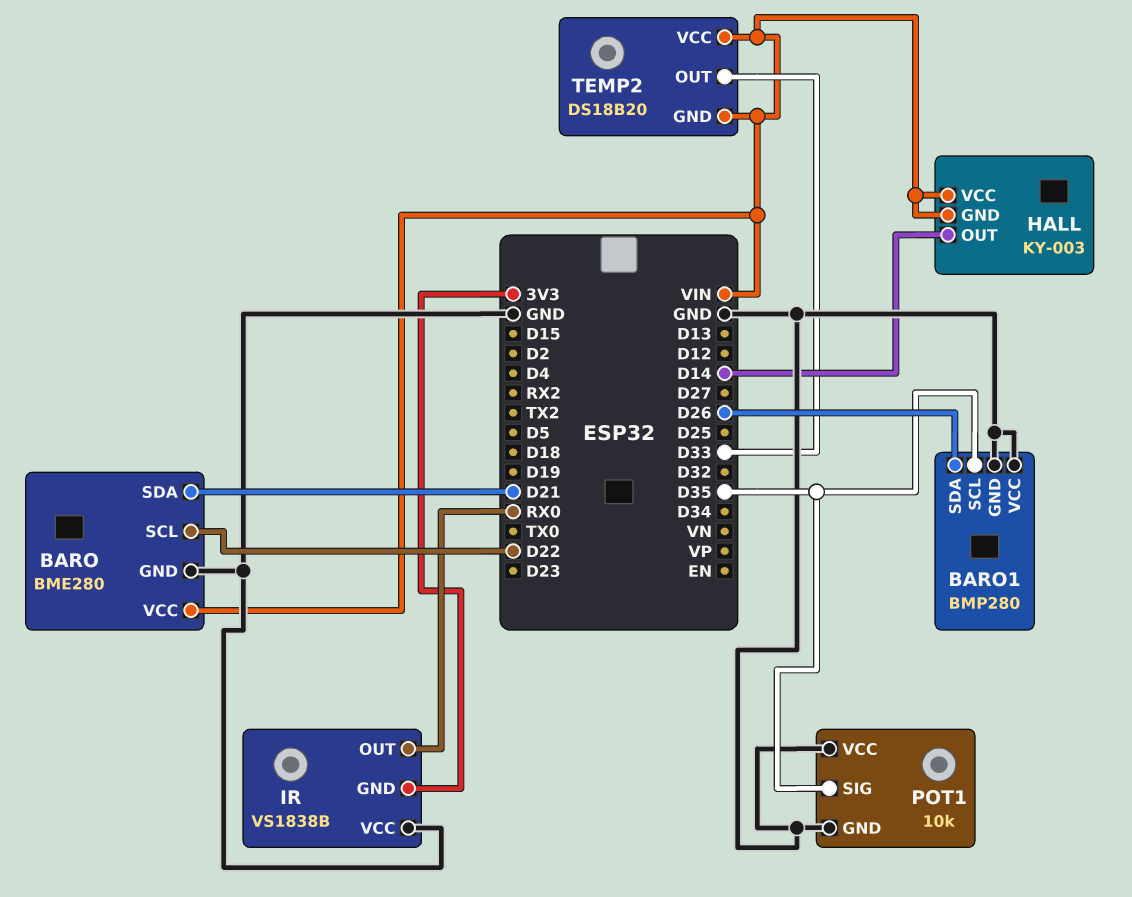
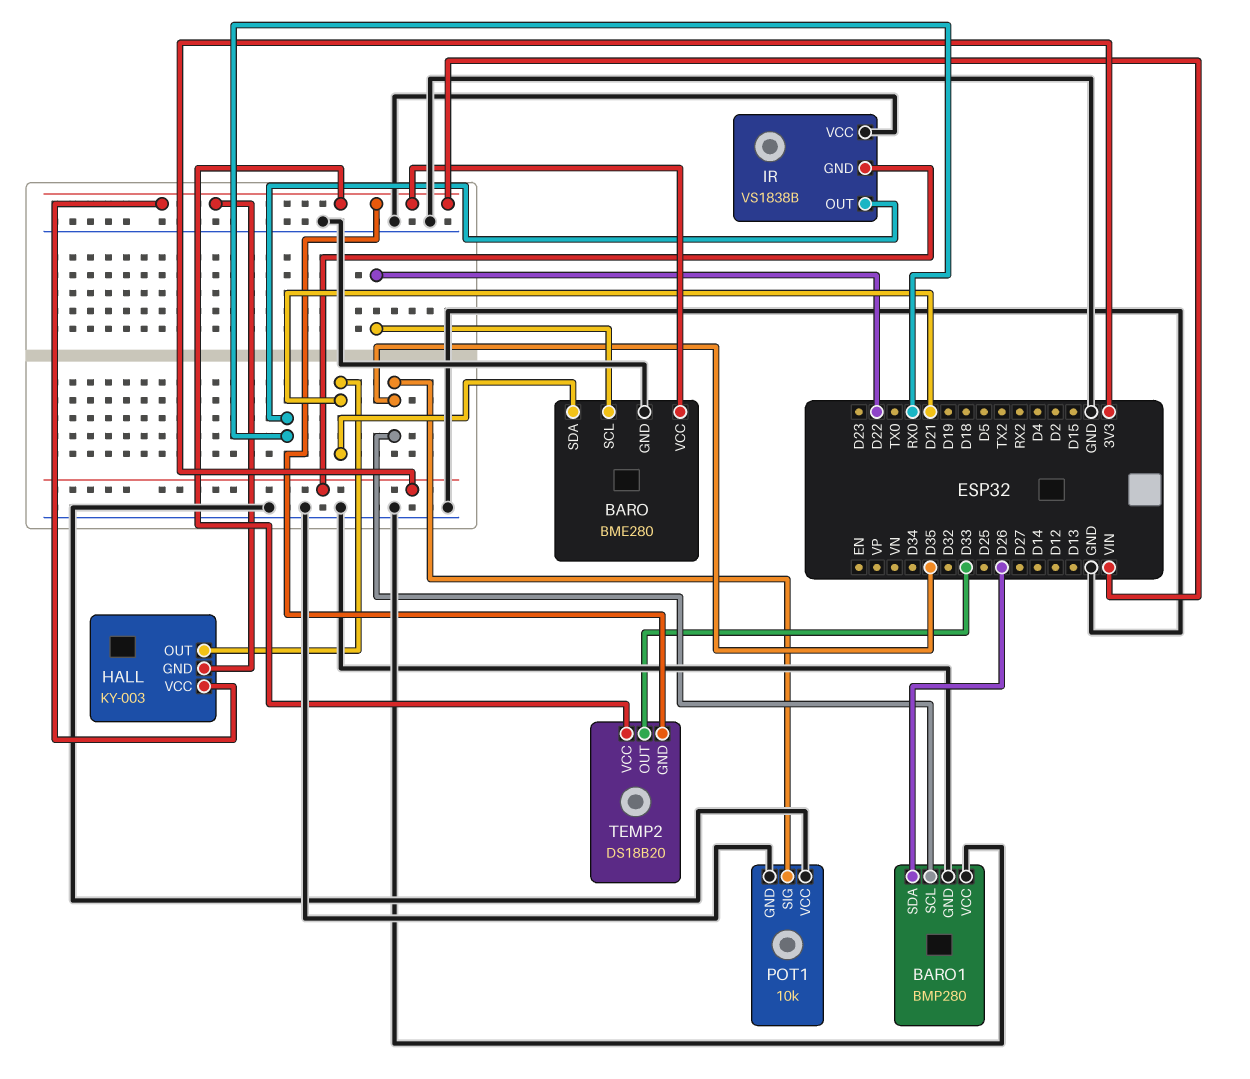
HALL pin OUT: D14 -> D21

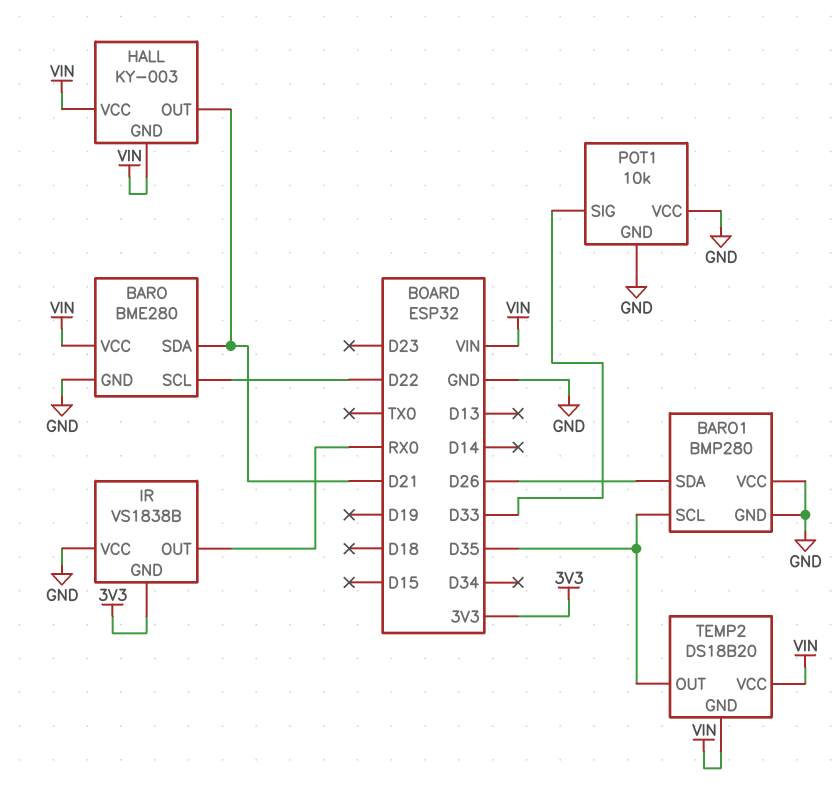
POT1 pin SIG: D35 -> D33
TEMP2 pin OUT: D33 -> D35

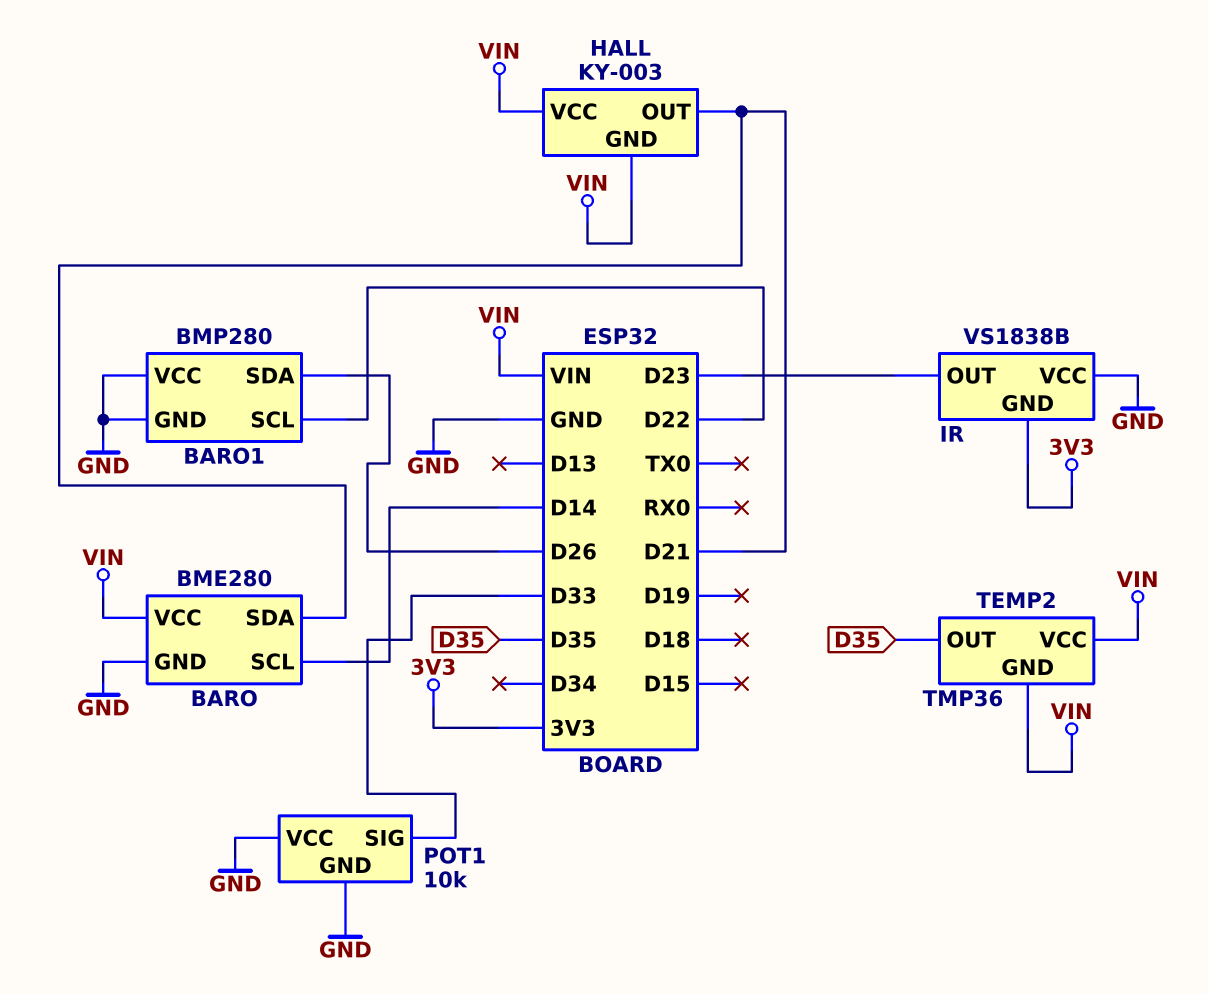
BARO pin SCL: D22 -> D14
BARO1 pin SCL: D35 -> D22
IR pin OUT: RX0 -> D23
TEMP2: DS18B20 -> TMP36

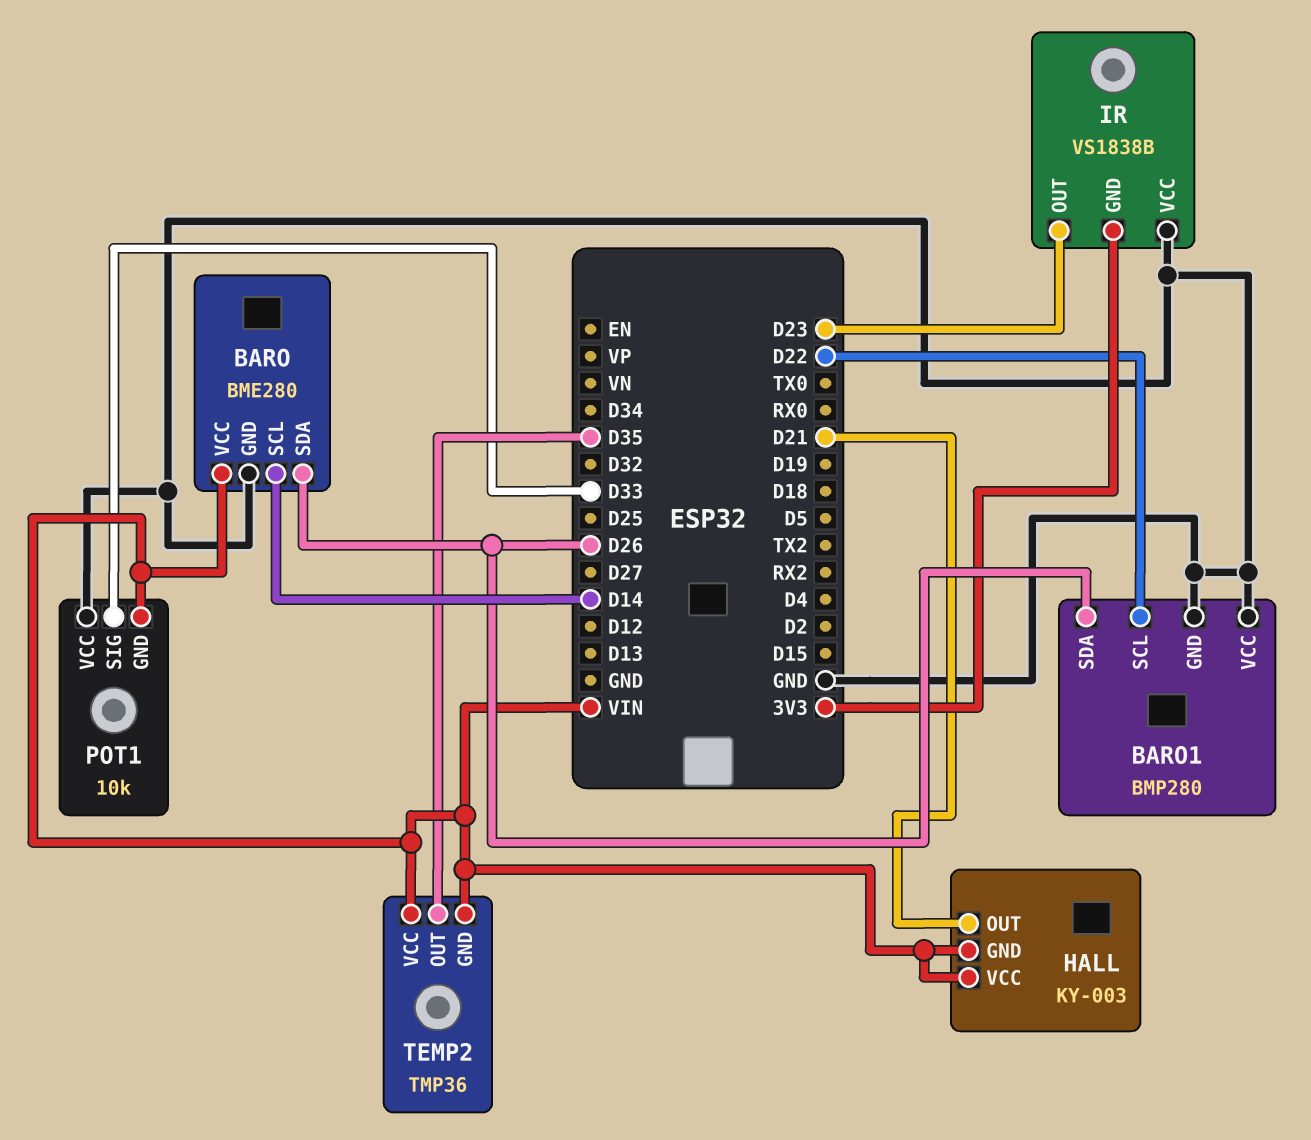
BARO pin SDA: D21 -> D26
POT1 pin GND: GND -> VIN

